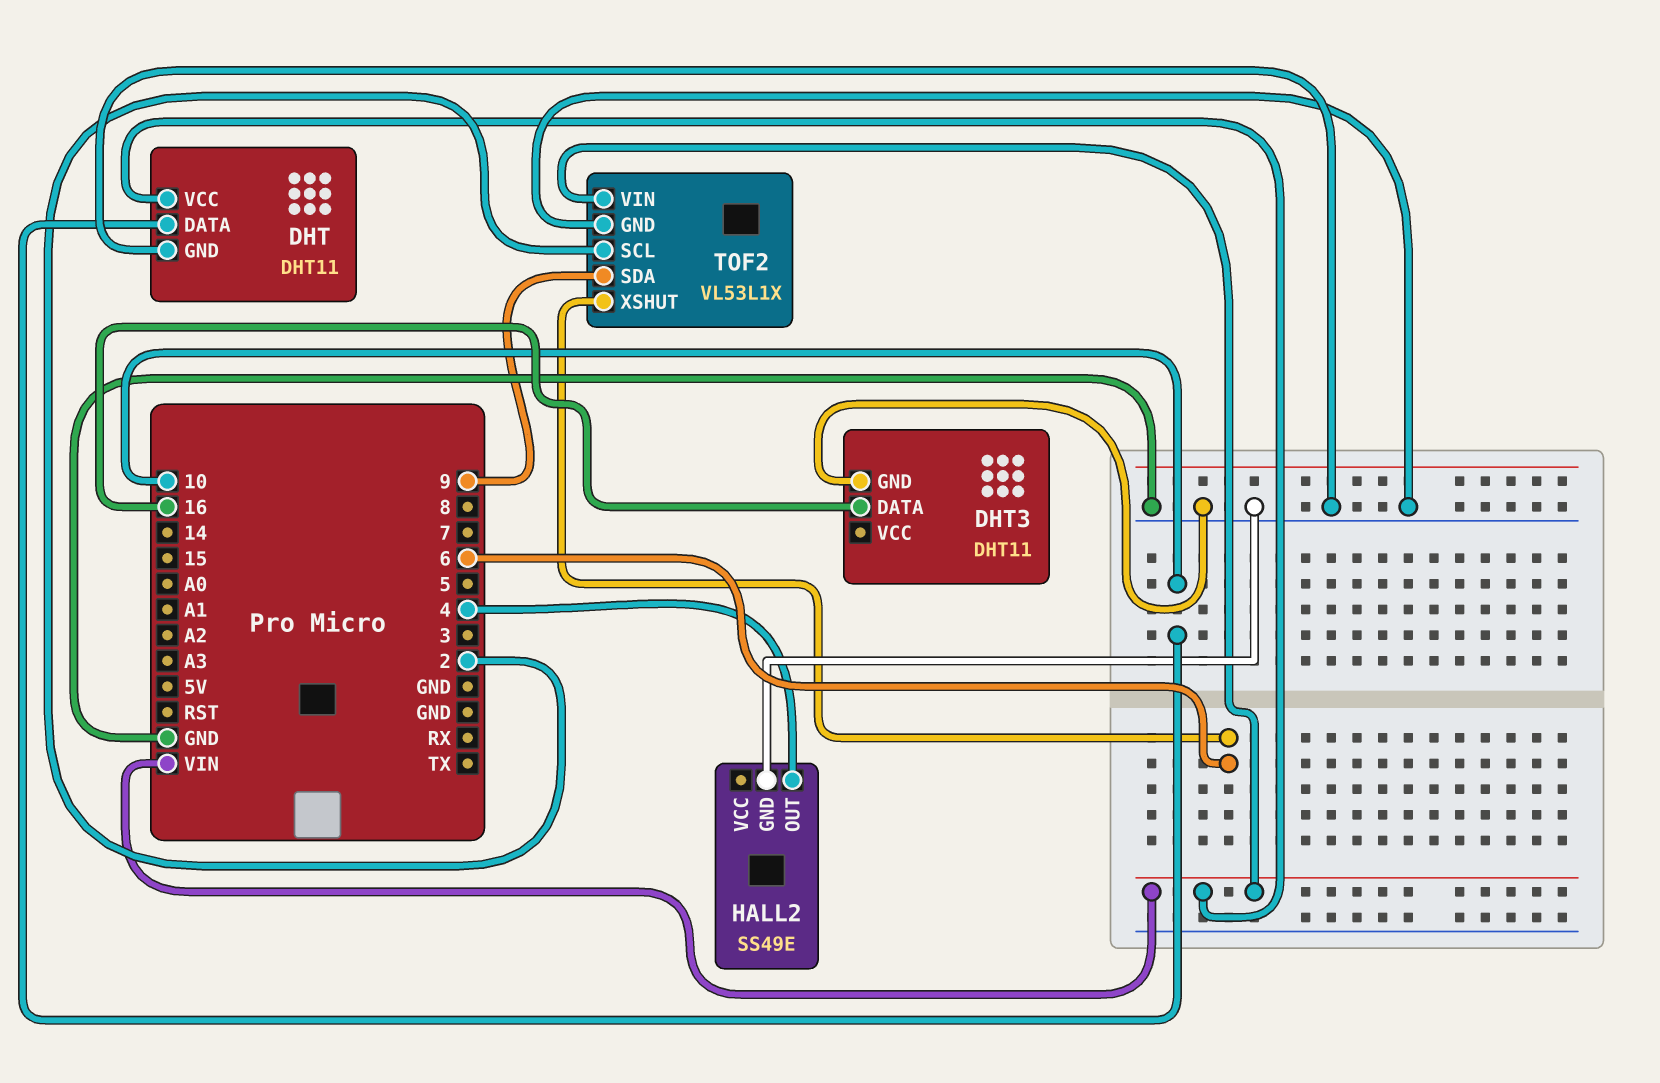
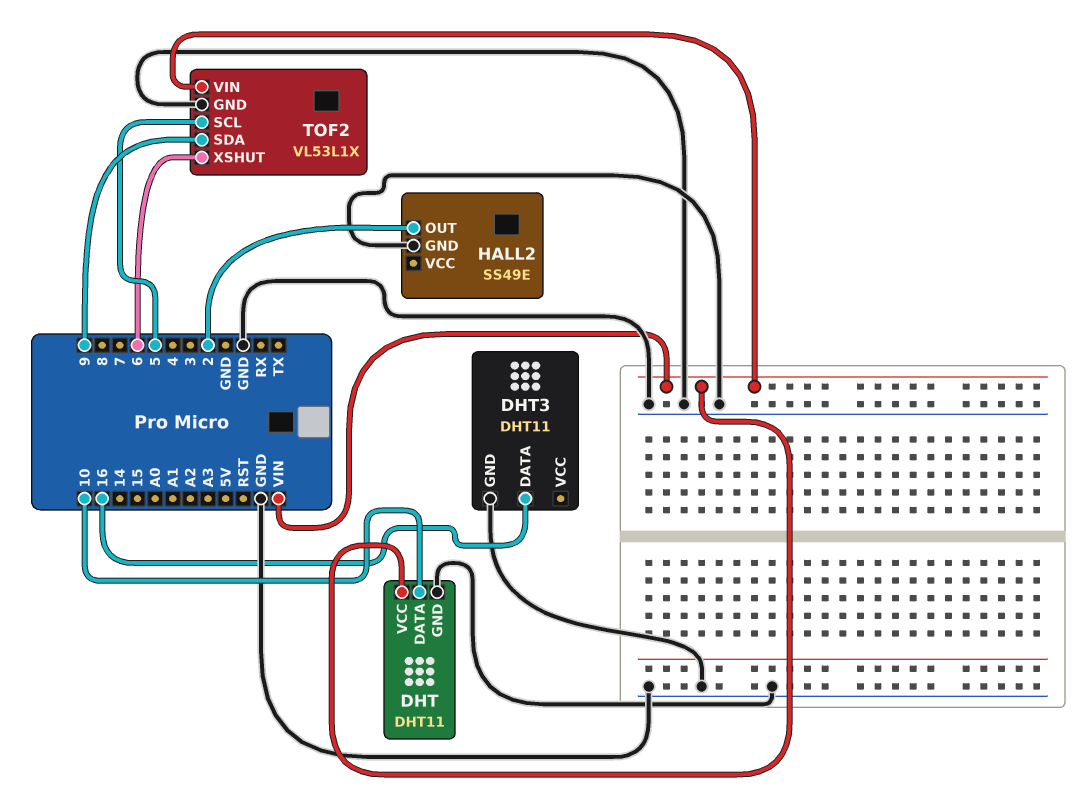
HALL2 pin OUT: 4 -> 2
TOF2 pin SCL: 2 -> 5

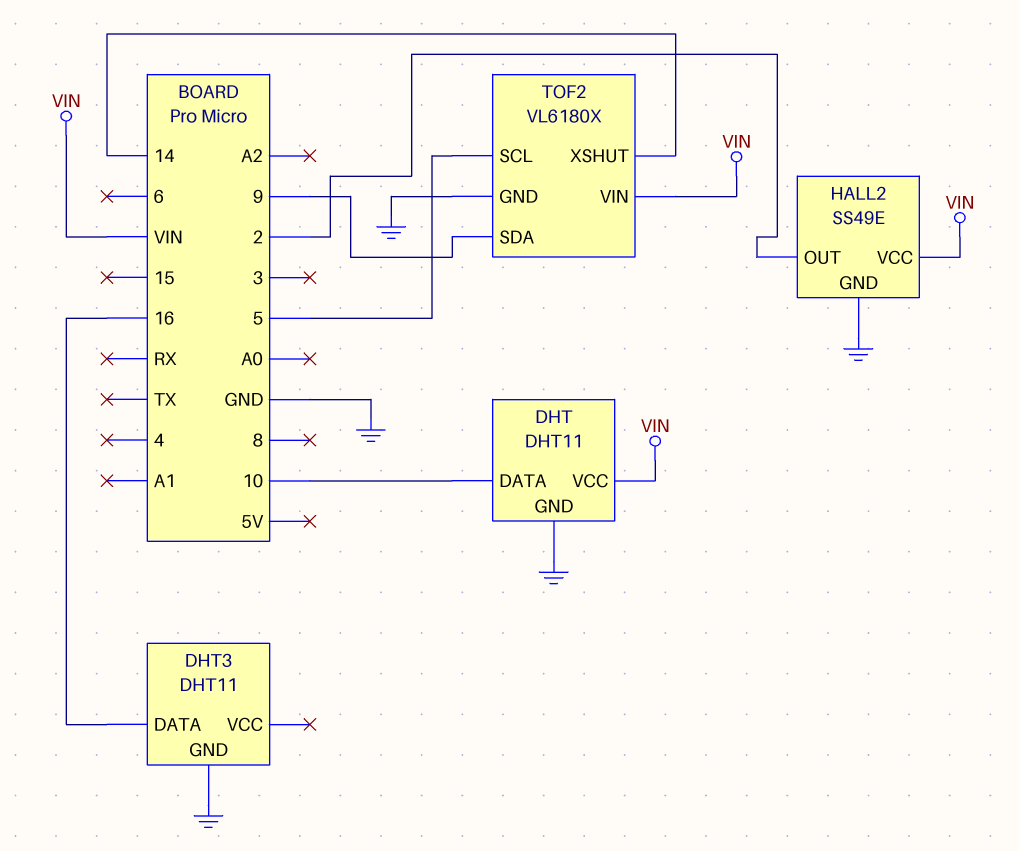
HALL2 pin VCC: none -> VIN
TOF2: VL53L1X -> VL6180X
TOF2 pin XSHUT: 6 -> 14

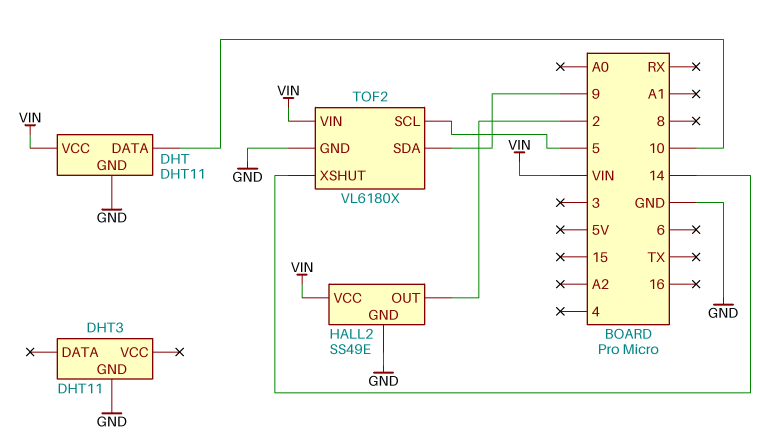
DHT3 pin DATA: 16 -> none

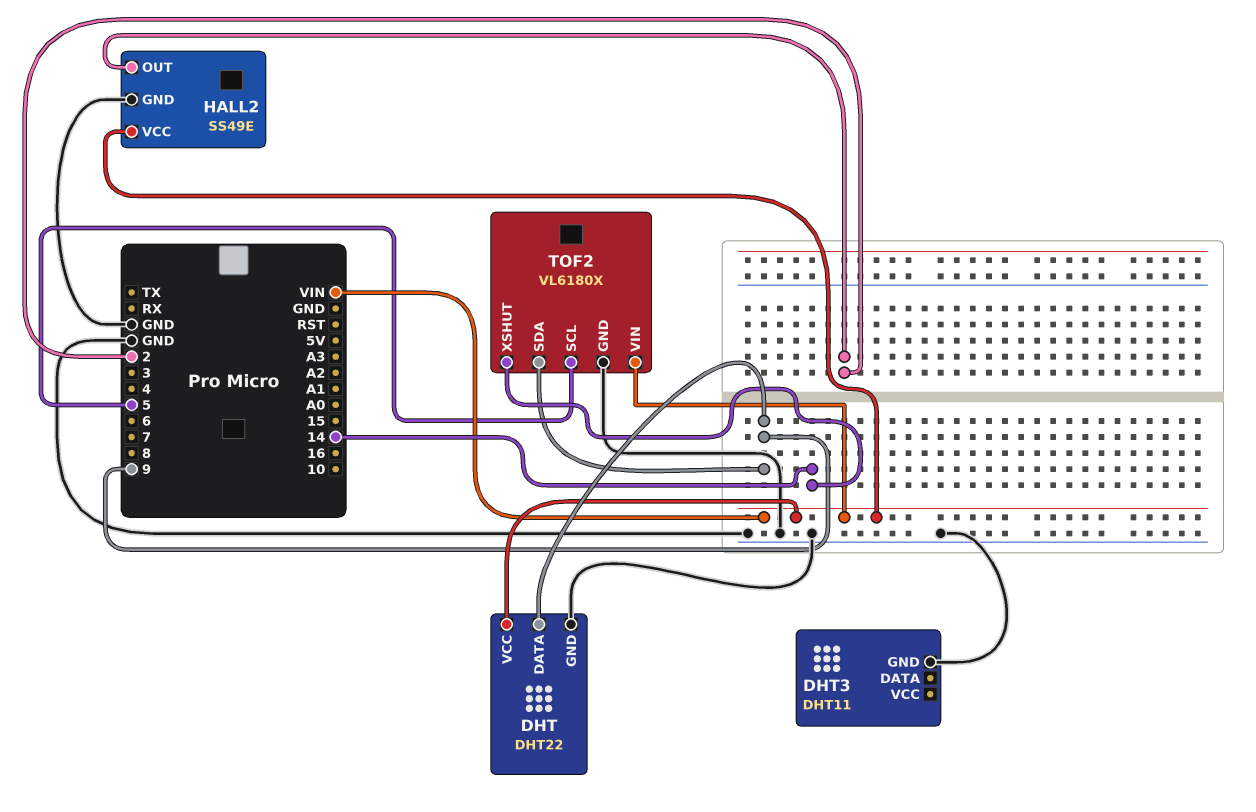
DHT: DHT11 -> DHT22
DHT pin DATA: 10 -> 9

